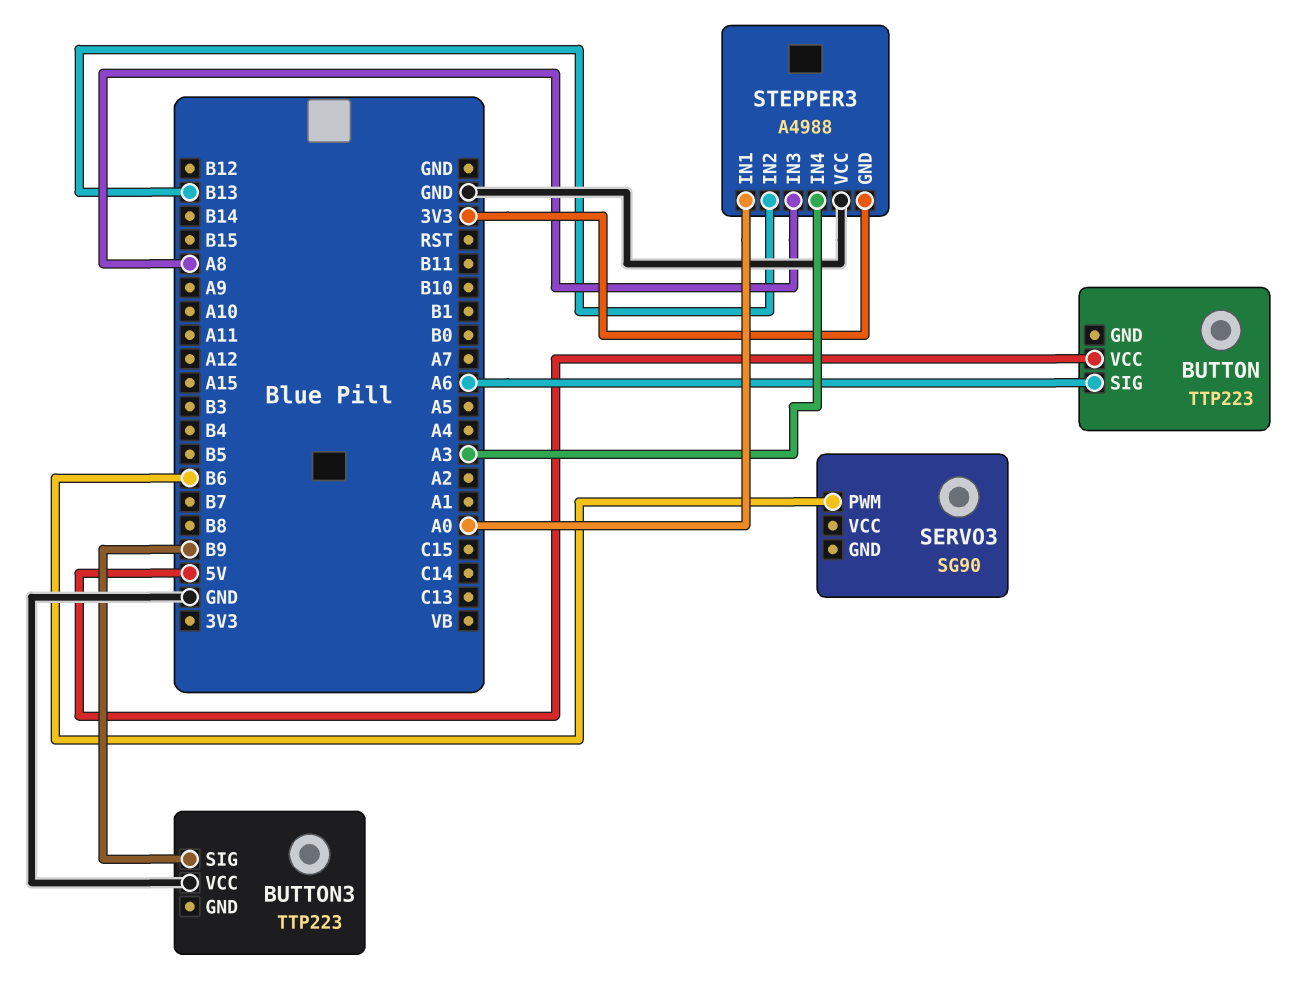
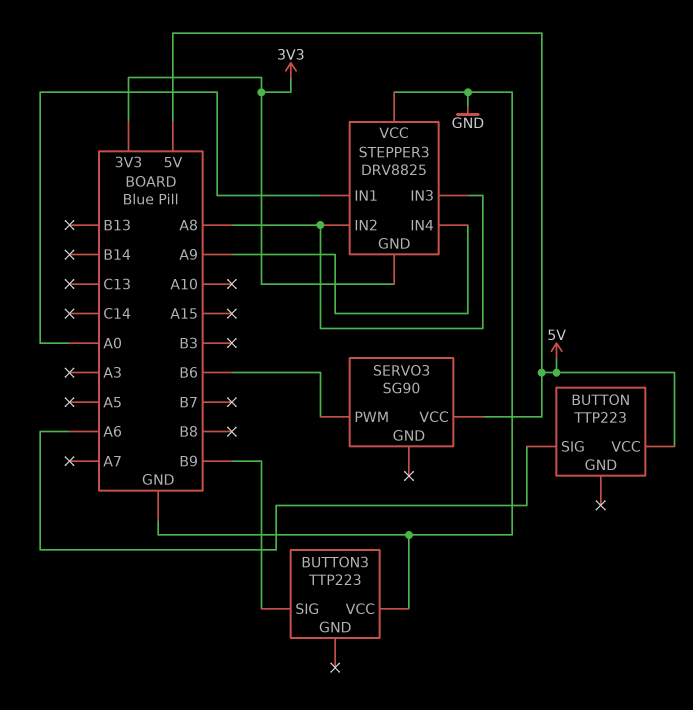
SERVO3 pin VCC: none -> 5V
STEPPER3: A4988 -> DRV8825
STEPPER3 pin IN2: B13 -> A8
STEPPER3 pin IN4: A3 -> A9

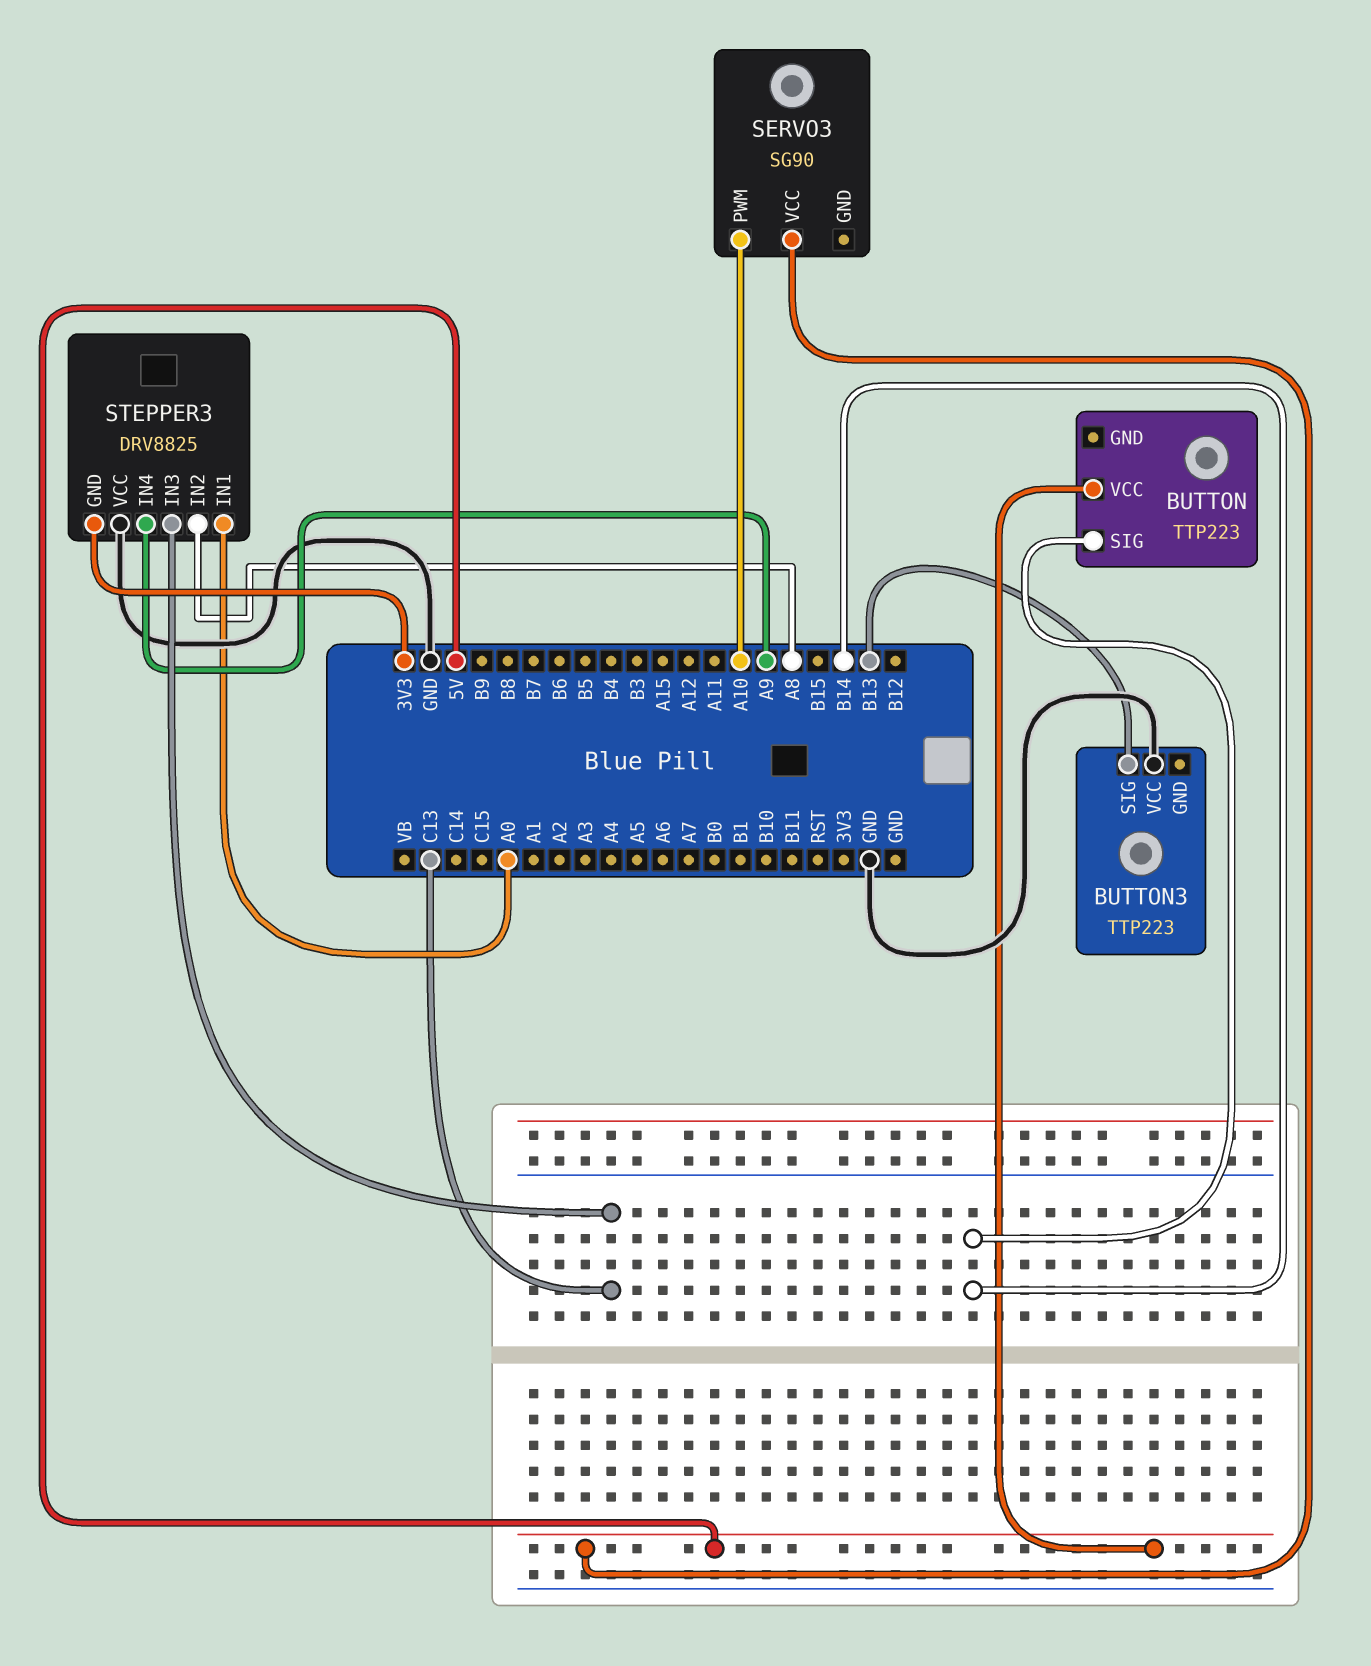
BUTTON pin SIG: A6 -> B14
BUTTON3 pin SIG: B9 -> B13
SERVO3 pin PWM: B6 -> A10
STEPPER3 pin IN3: A8 -> C13

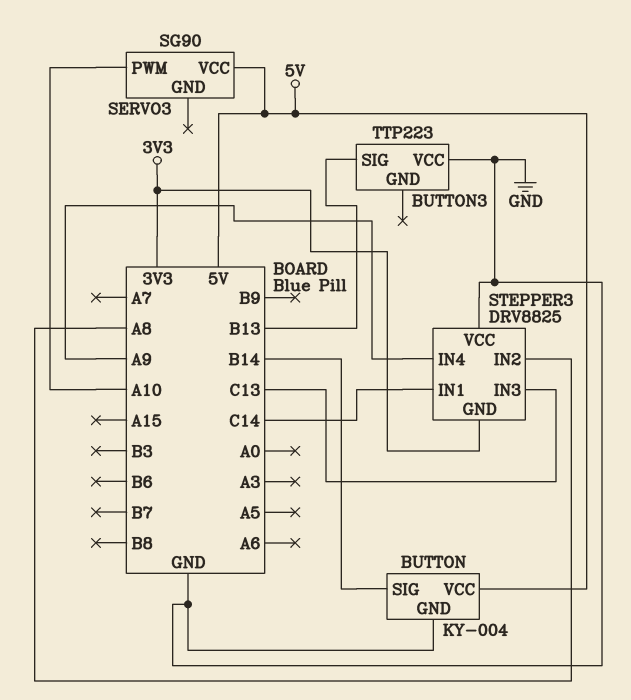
BUTTON: TTP223 -> KY-004
BUTTON pin GND: none -> GND
STEPPER3 pin IN1: A0 -> C14

